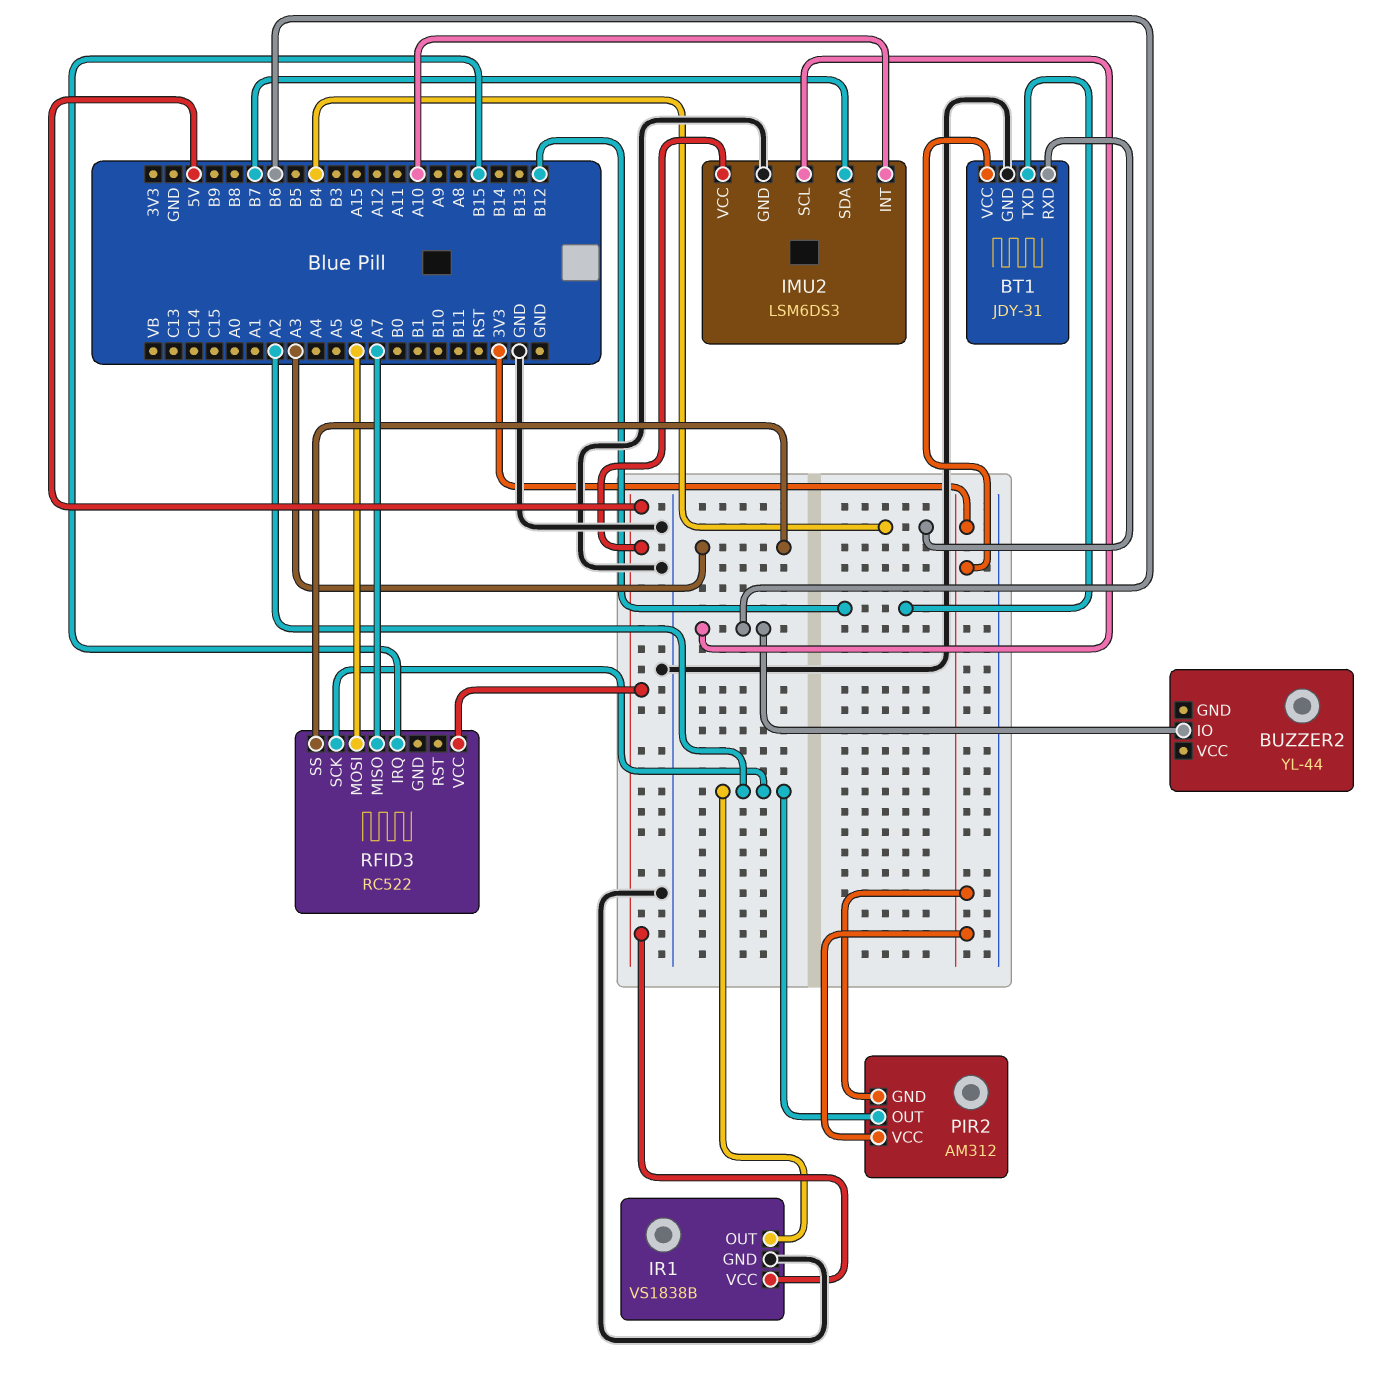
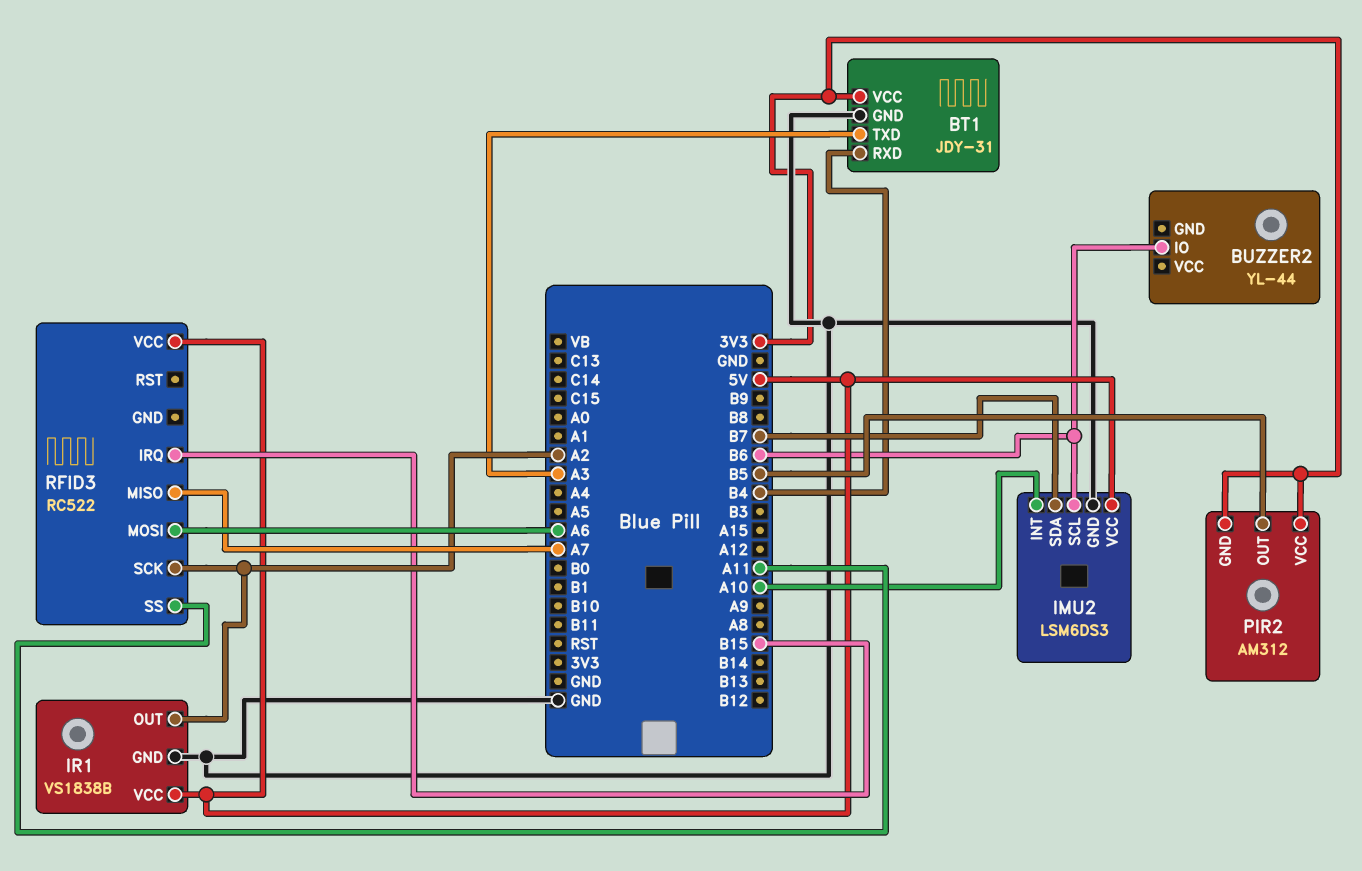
BT1 pin TXD: B12 -> A3
PIR2 pin OUT: A2 -> B5
RFID3 pin SS: A3 -> A11

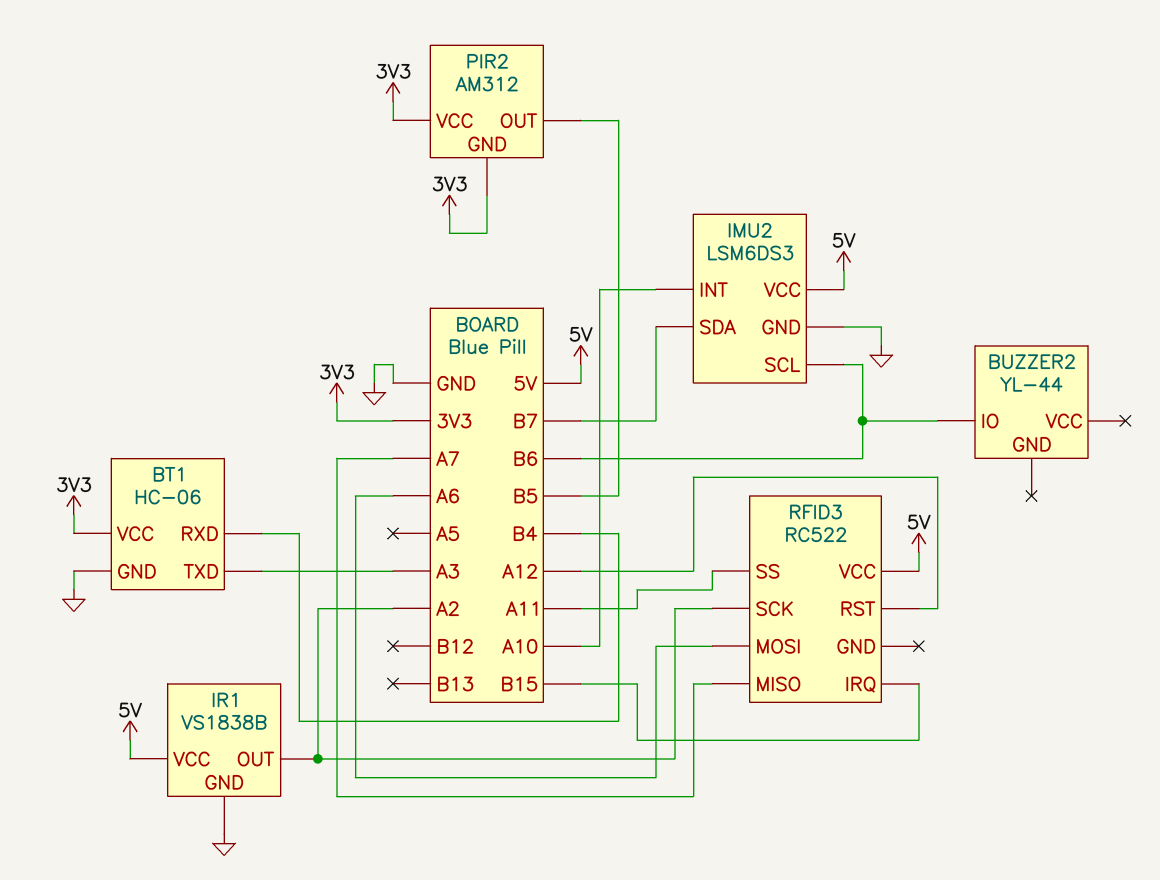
BT1: JDY-31 -> HC-06
RFID3 pin RST: none -> A12

